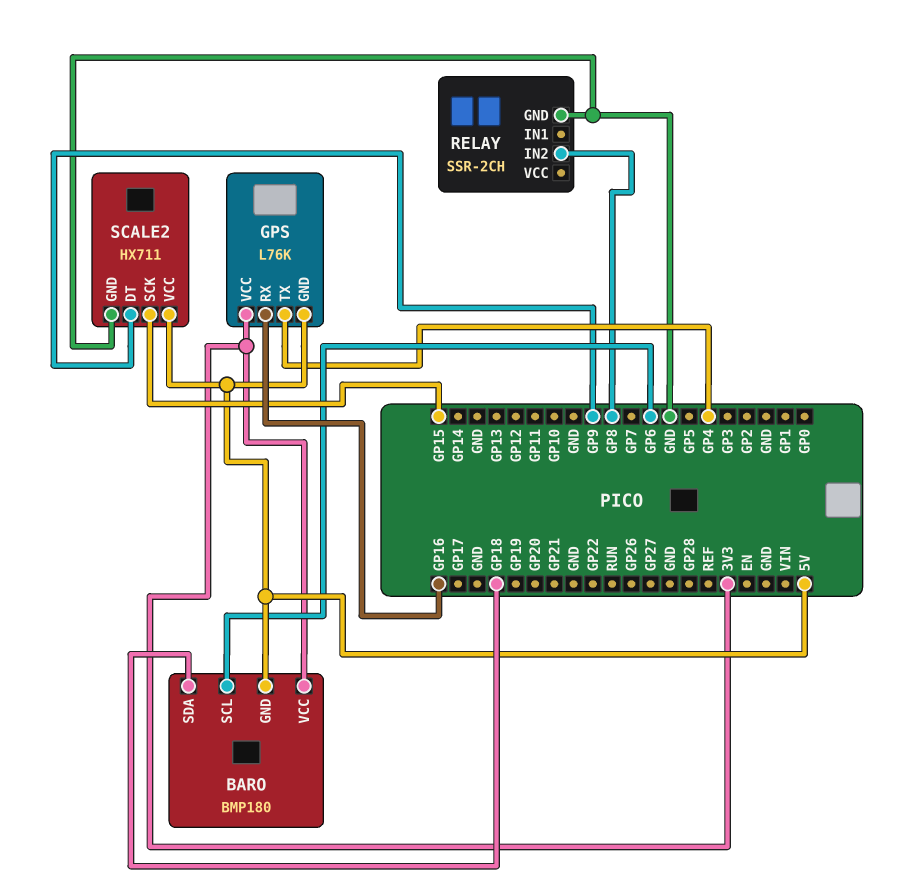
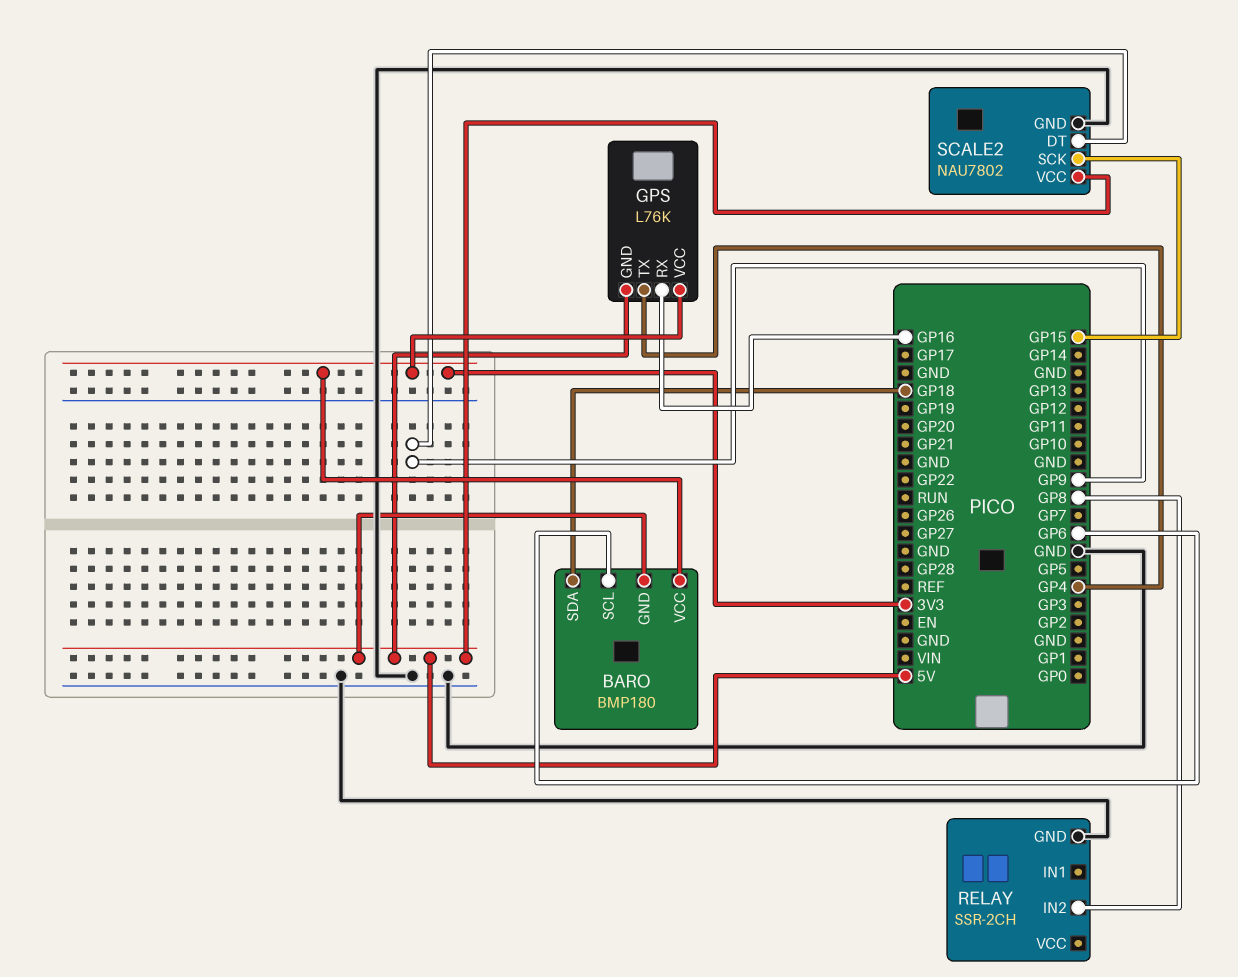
SCALE2: HX711 -> NAU7802

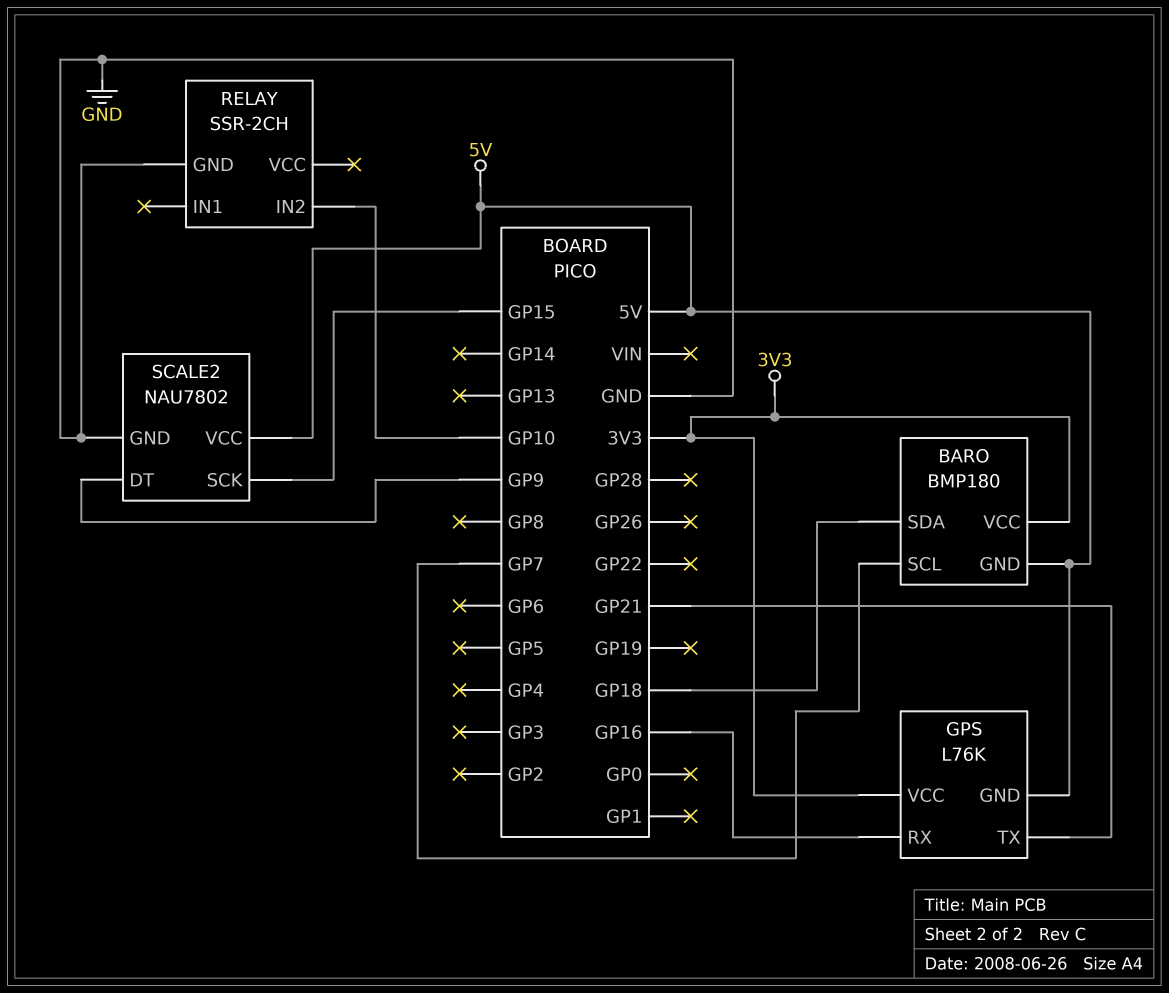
BARO pin SCL: GP6 -> GP7
GPS pin TX: GP4 -> GP21
RELAY pin IN2: GP8 -> GP10

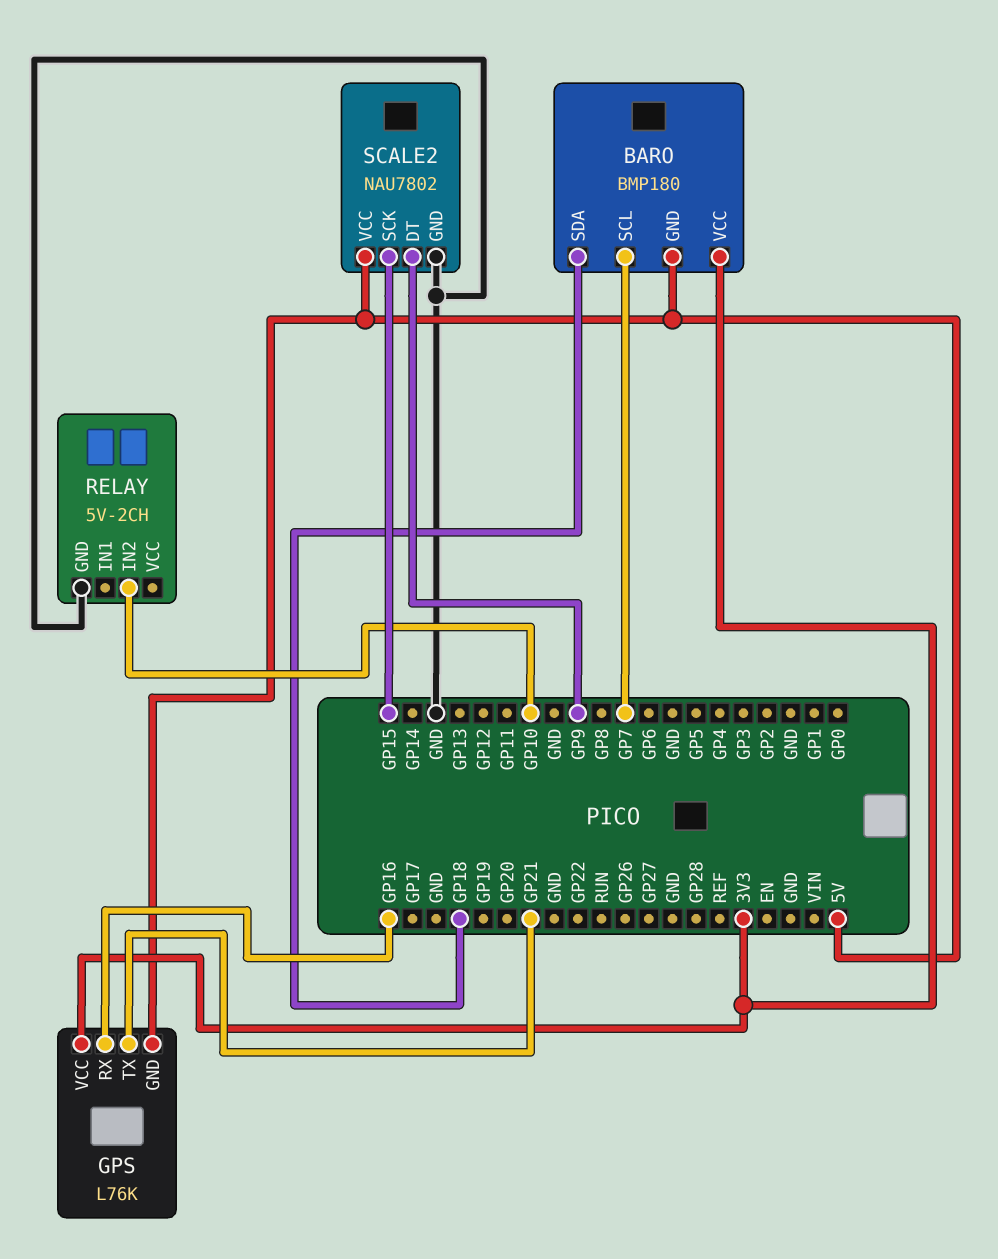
RELAY: SSR-2CH -> 5V-2CH

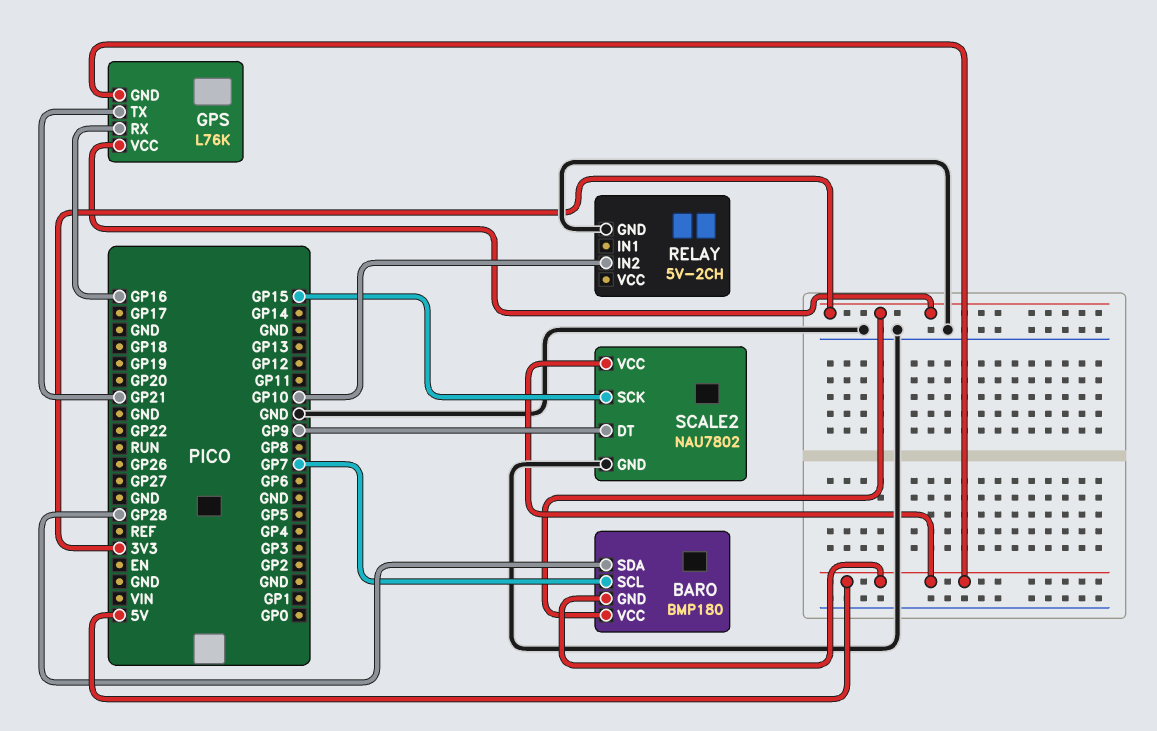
BARO pin SDA: GP18 -> GP28

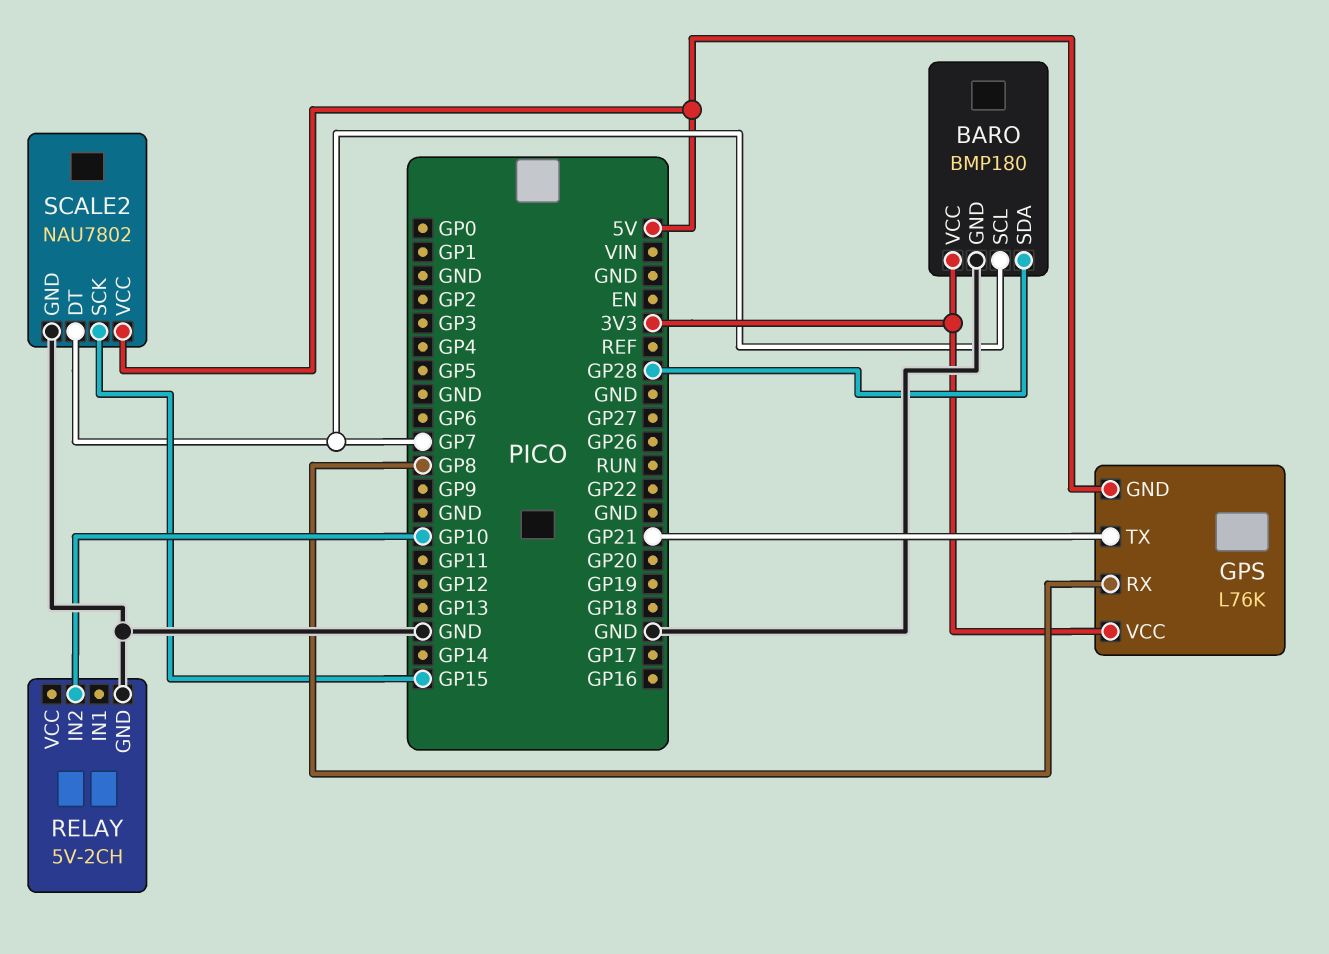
BARO pin GND: 5V -> GND
GPS pin RX: GP16 -> GP8
SCALE2 pin DT: GP9 -> GP7

